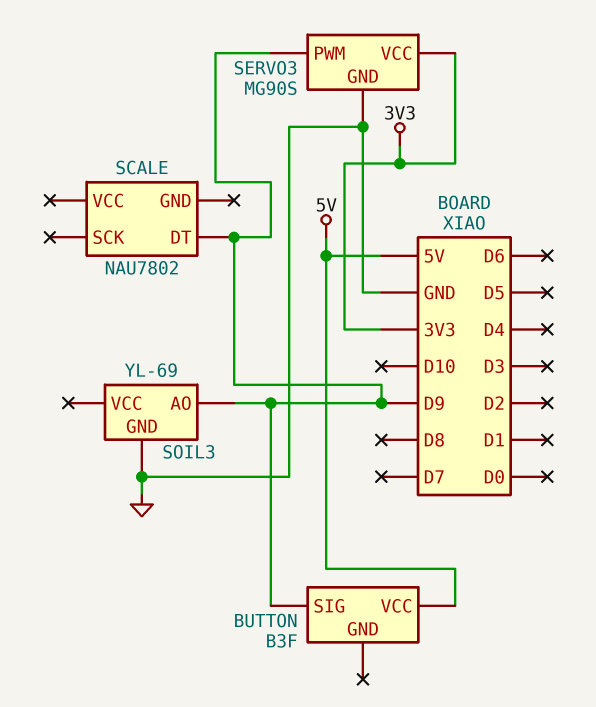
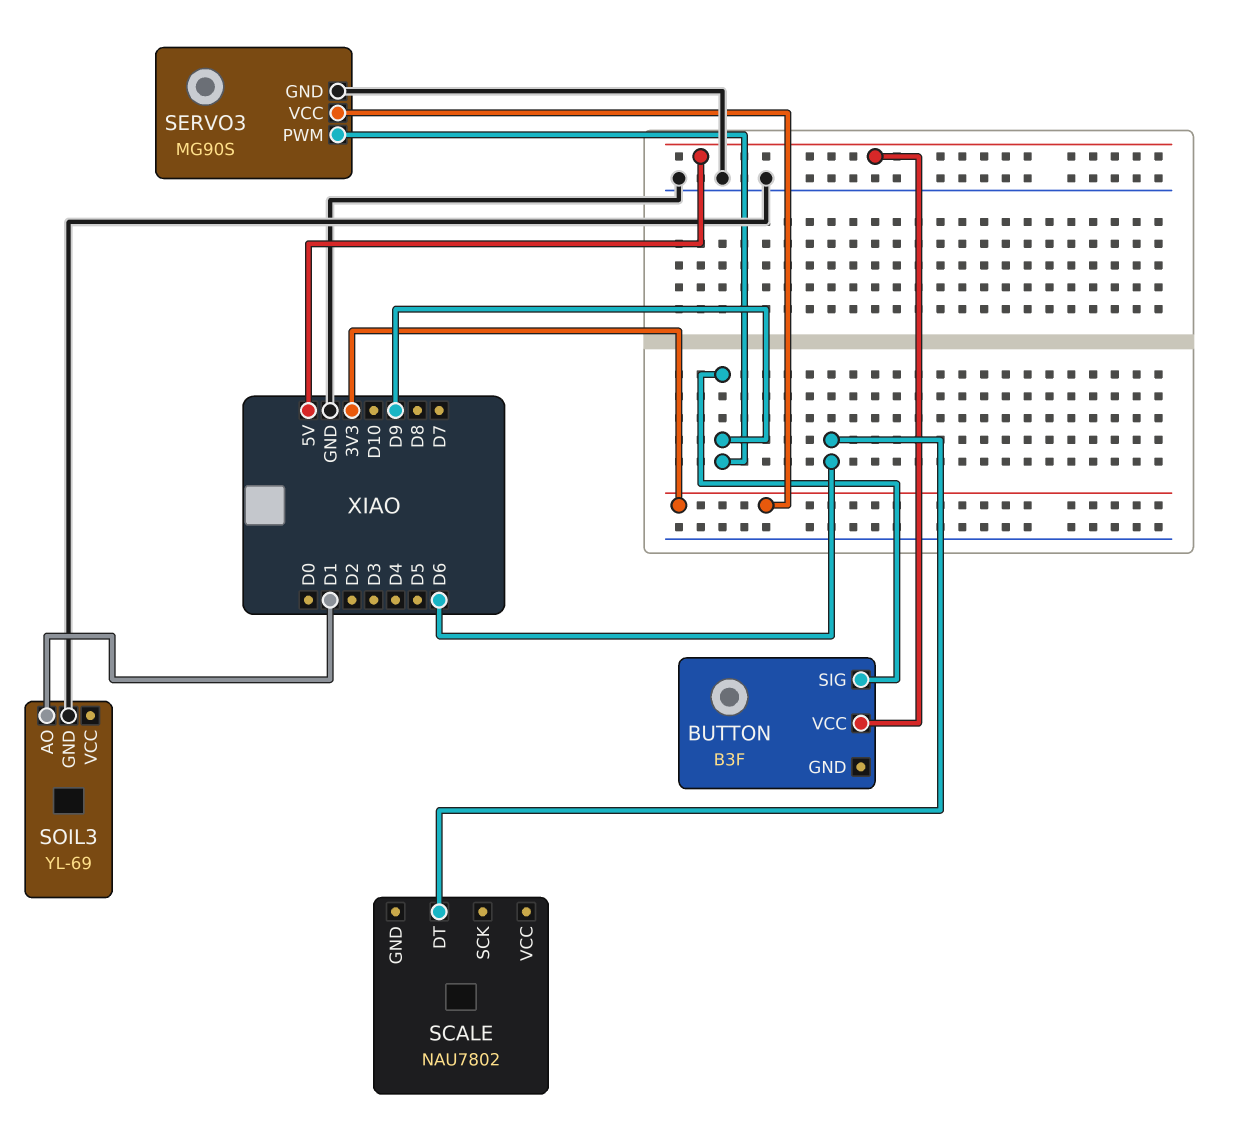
SCALE pin DT: D9 -> D6
SOIL3 pin AO: D9 -> D1

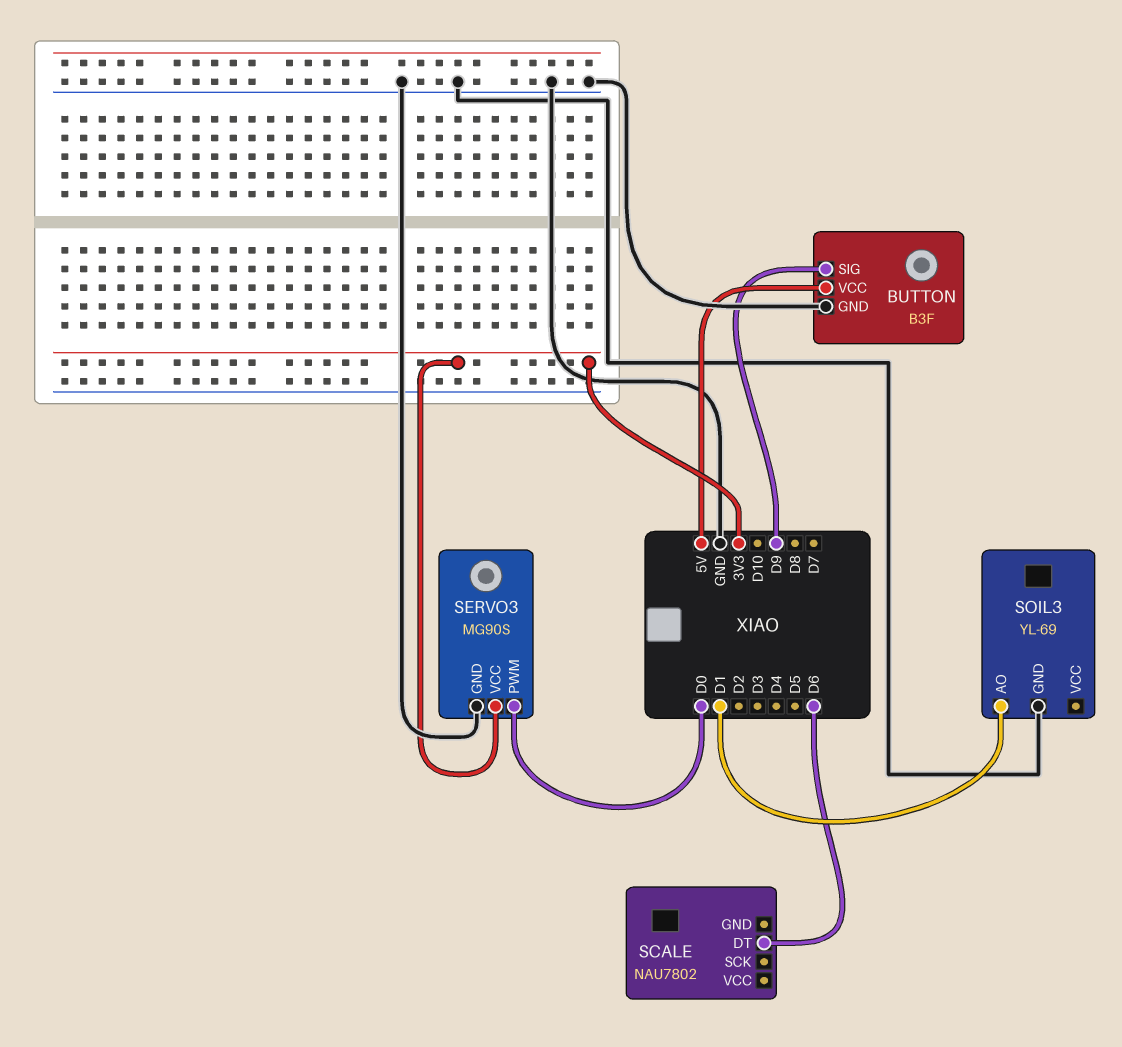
BUTTON pin GND: none -> GND
SERVO3 pin PWM: D9 -> D0

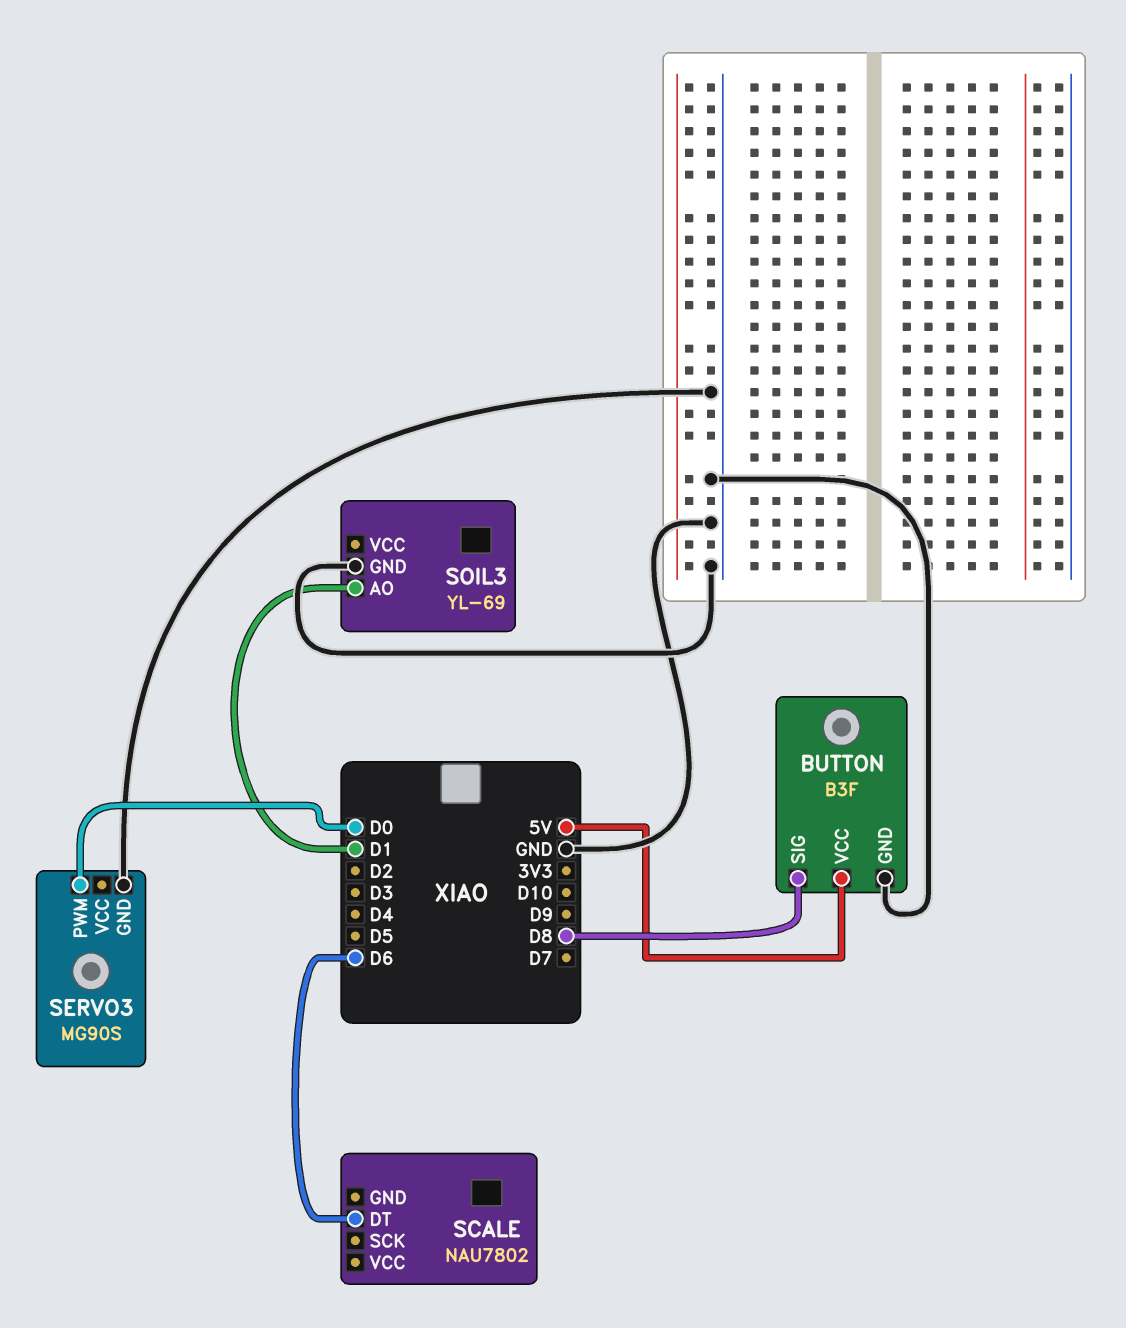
BUTTON pin SIG: D9 -> D8
SERVO3 pin VCC: 3V3 -> none

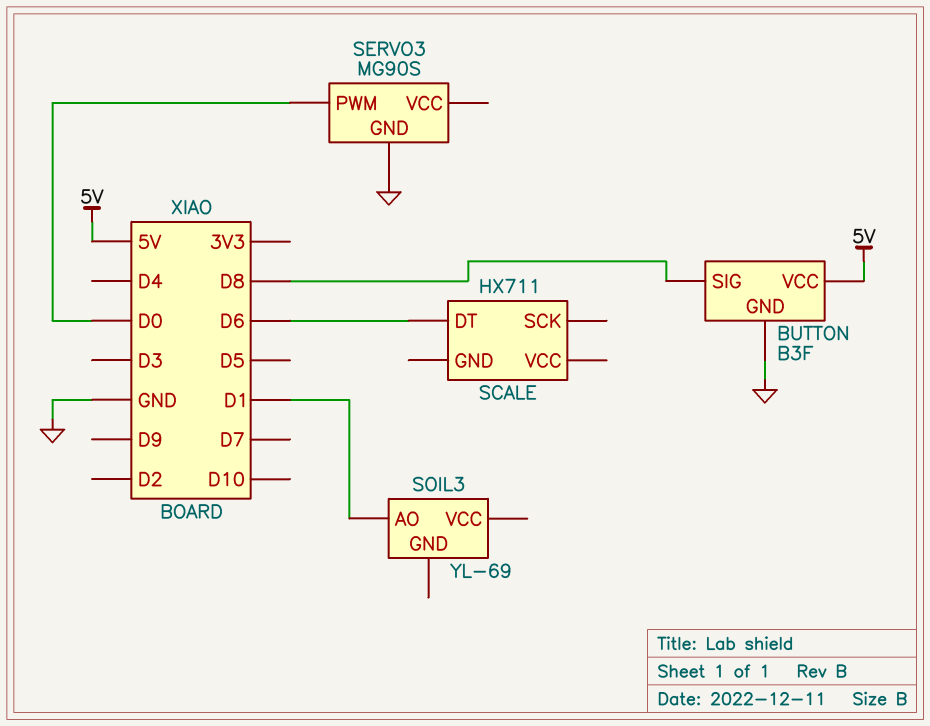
SCALE: NAU7802 -> HX711
SOIL3 pin GND: GND -> none

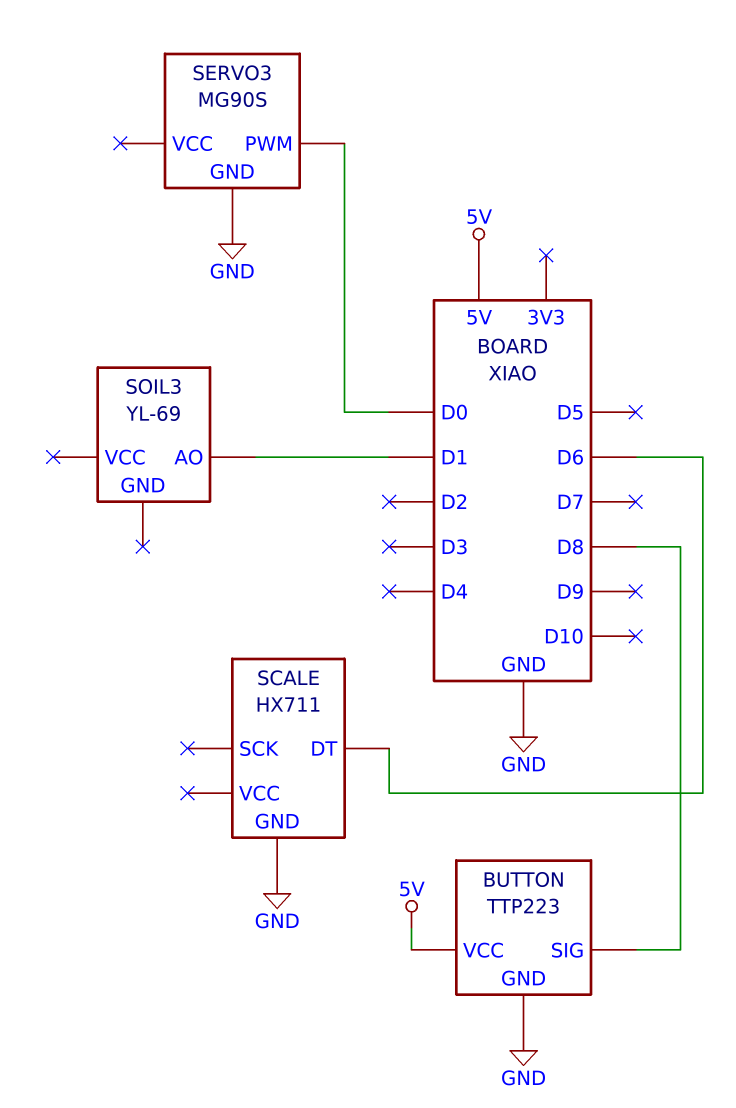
BUTTON: B3F -> TTP223
SCALE pin GND: none -> GND

